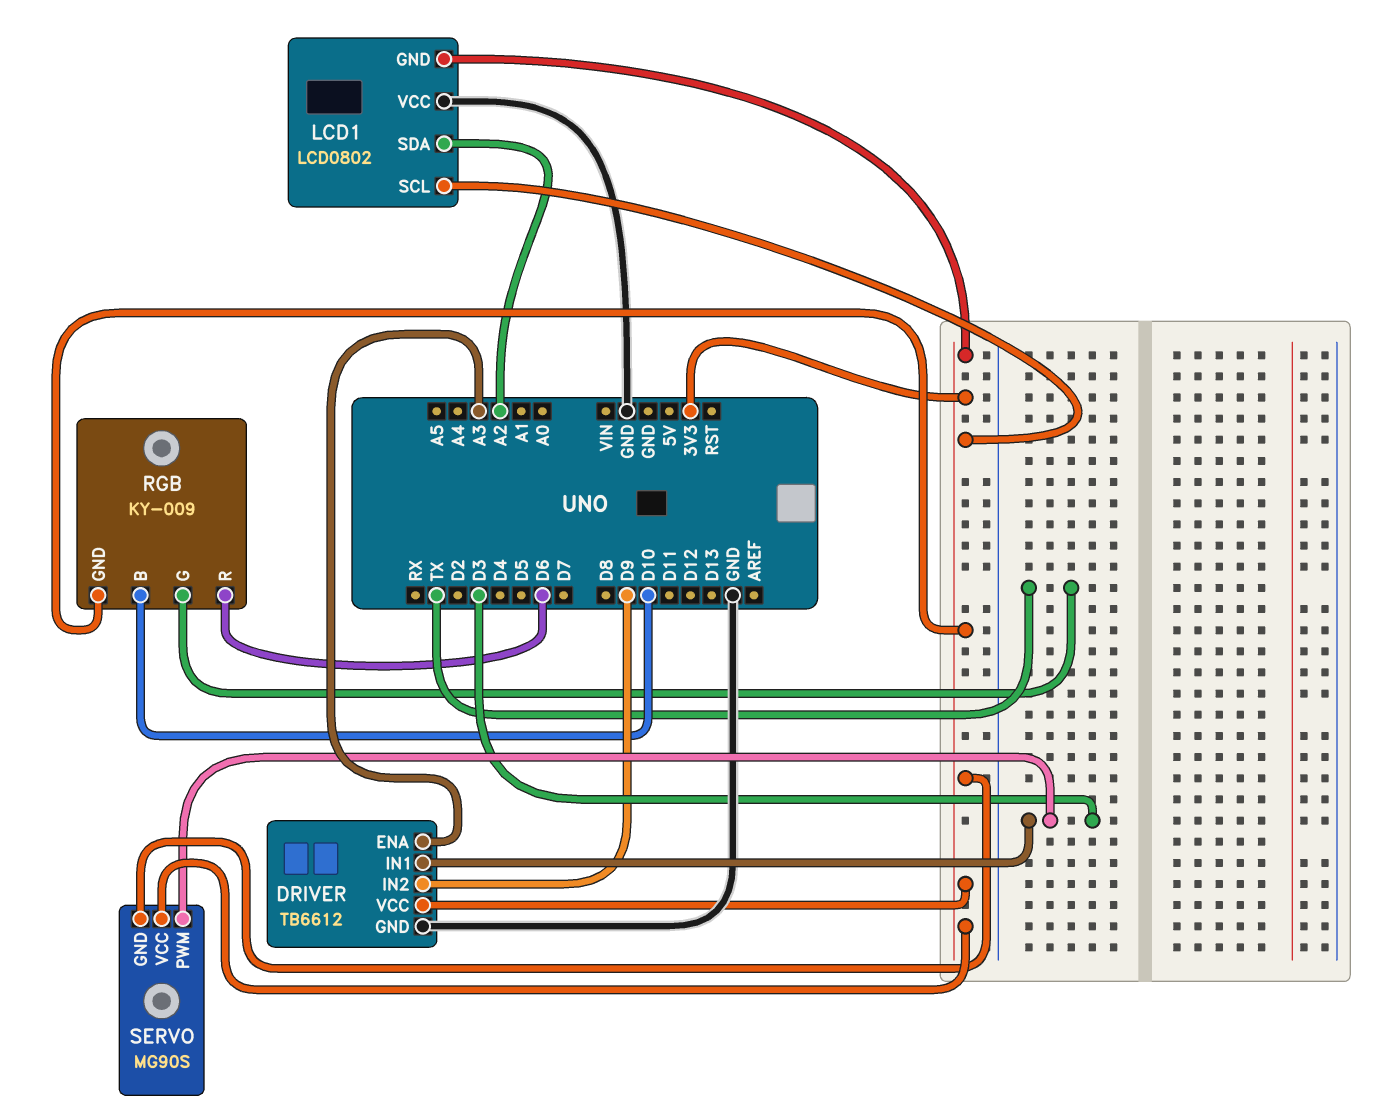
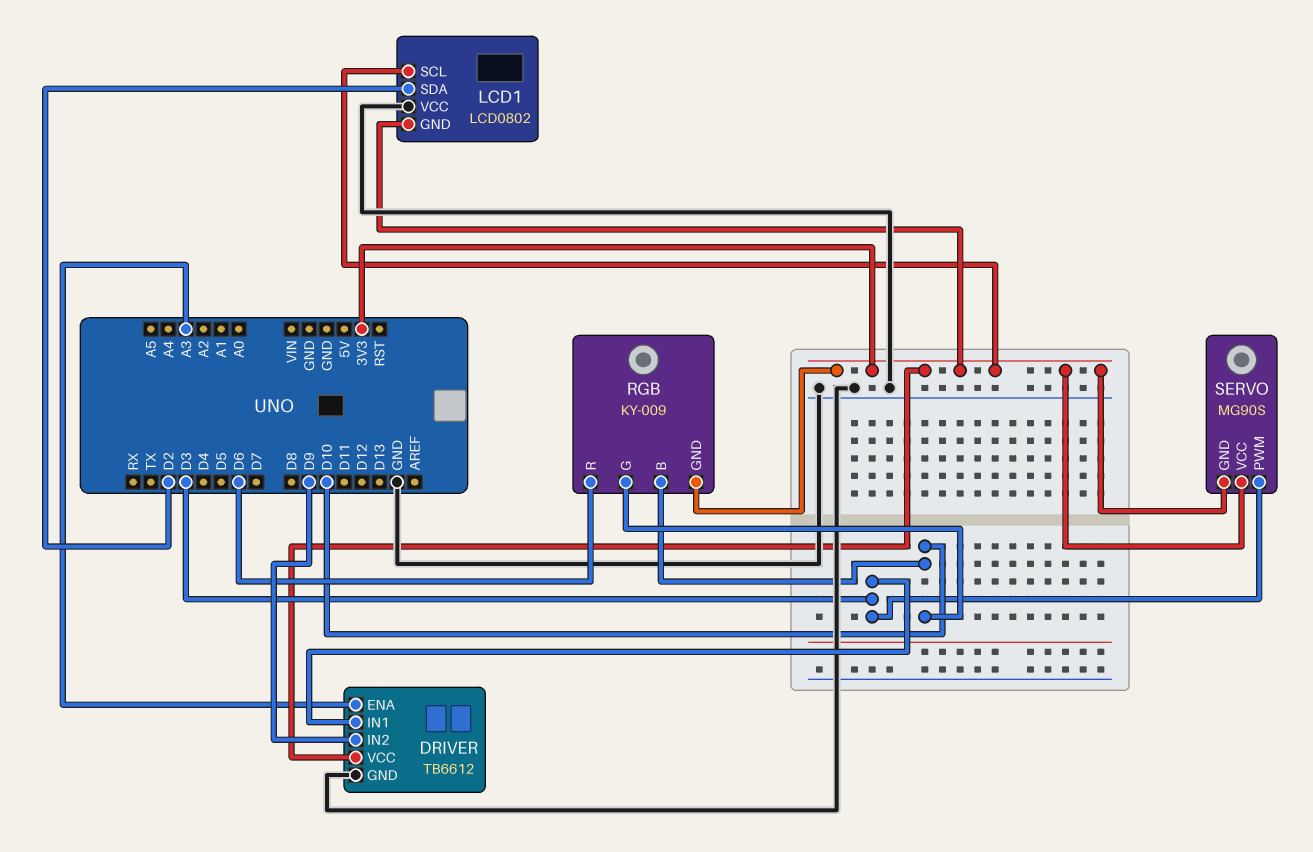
LCD1 pin SDA: A2 -> D2
RGB pin G: TX -> D10

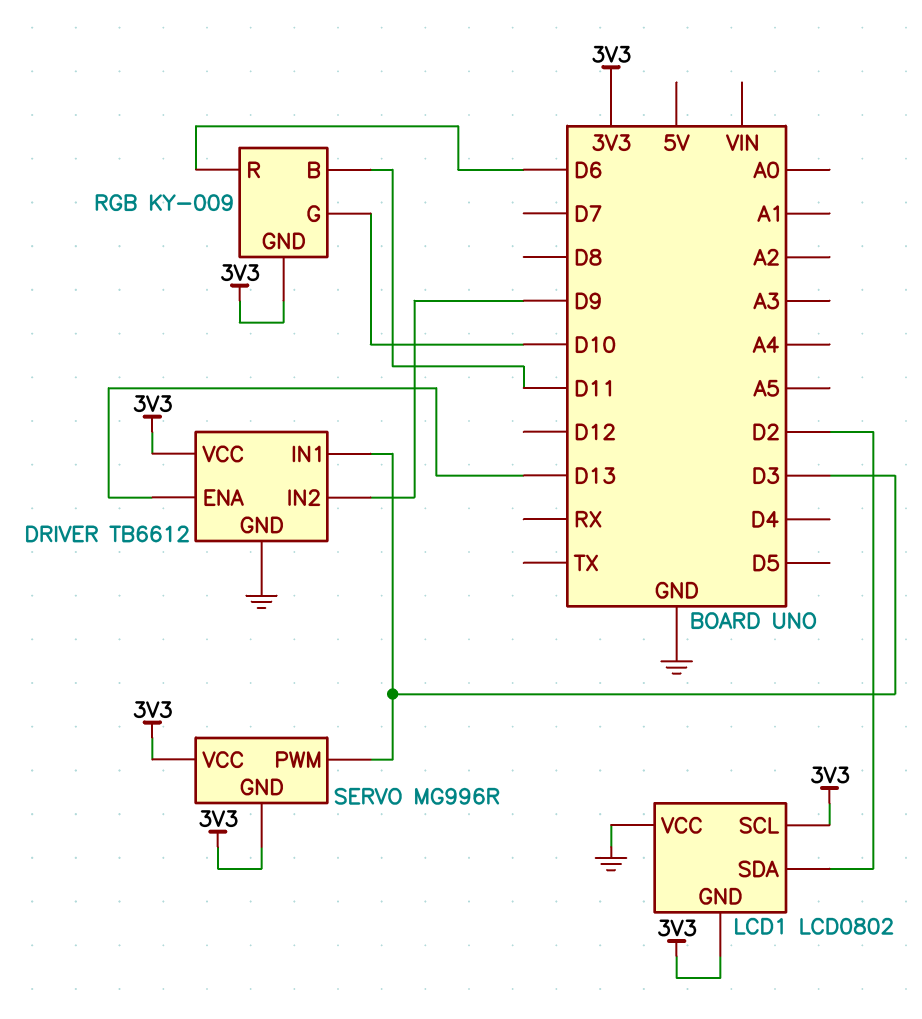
DRIVER pin ENA: A3 -> D13
RGB pin B: D10 -> D11
SERVO: MG90S -> MG996R

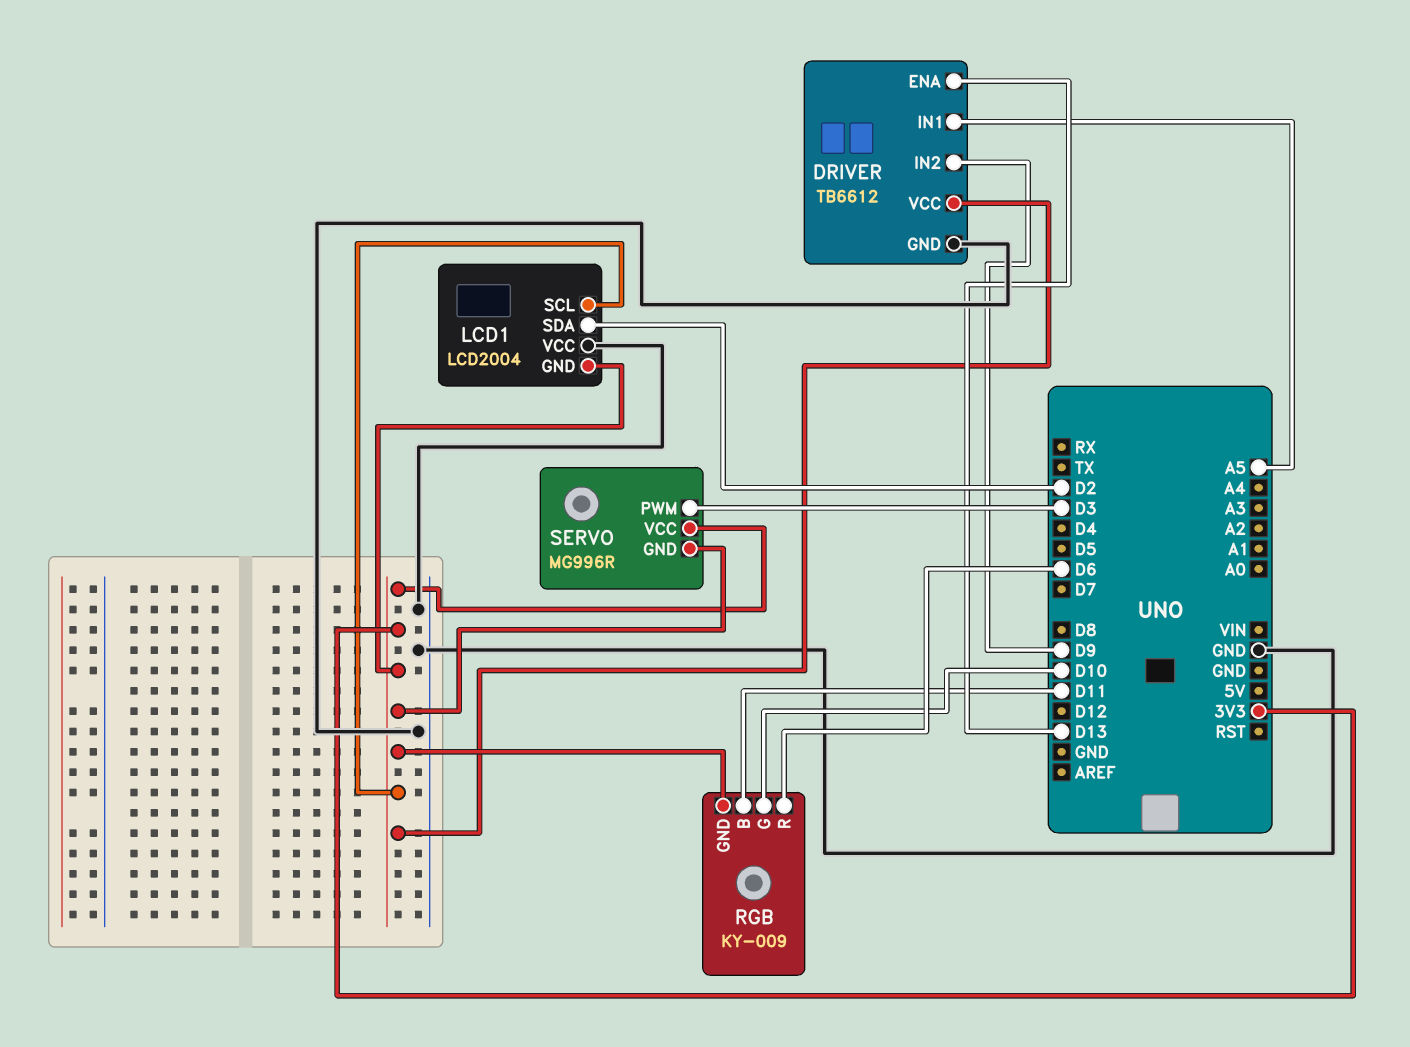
DRIVER pin IN1: D3 -> A5
LCD1: LCD0802 -> LCD2004

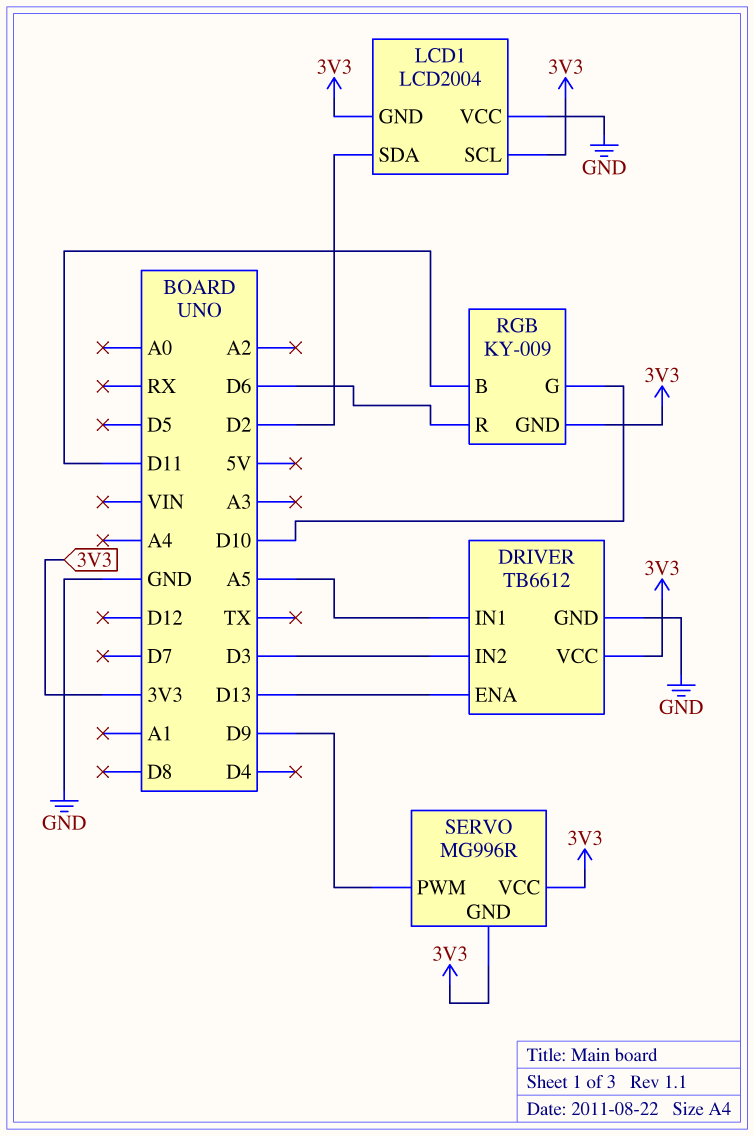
DRIVER pin IN2: D9 -> D3
SERVO pin PWM: D3 -> D9

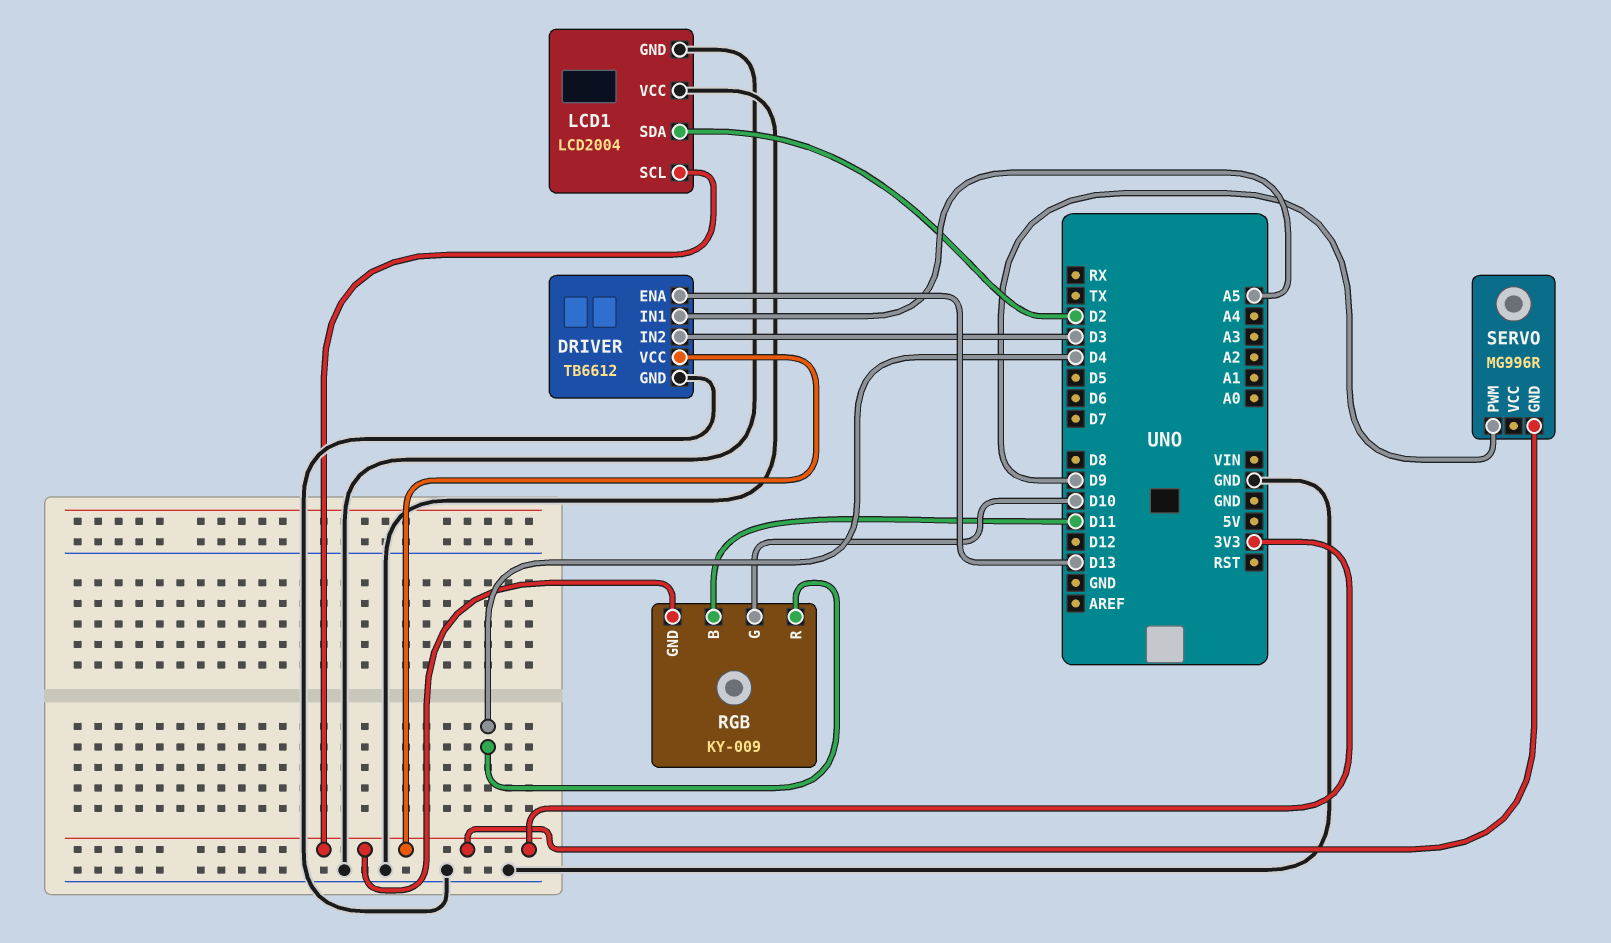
LCD1 pin GND: 3V3 -> GND
RGB pin R: D6 -> D4
SERVO pin VCC: 3V3 -> none

